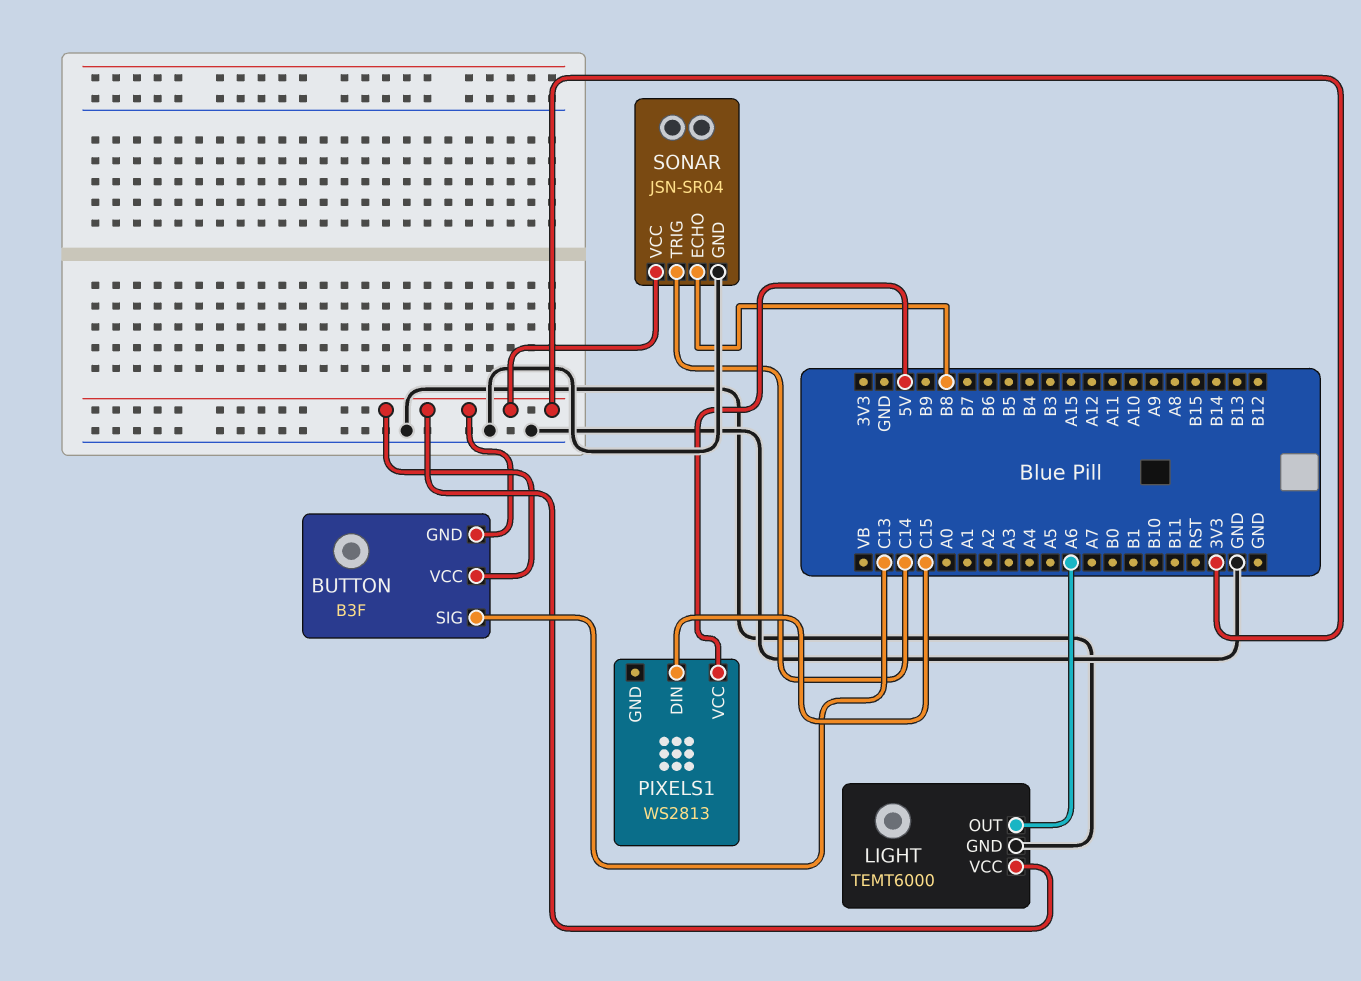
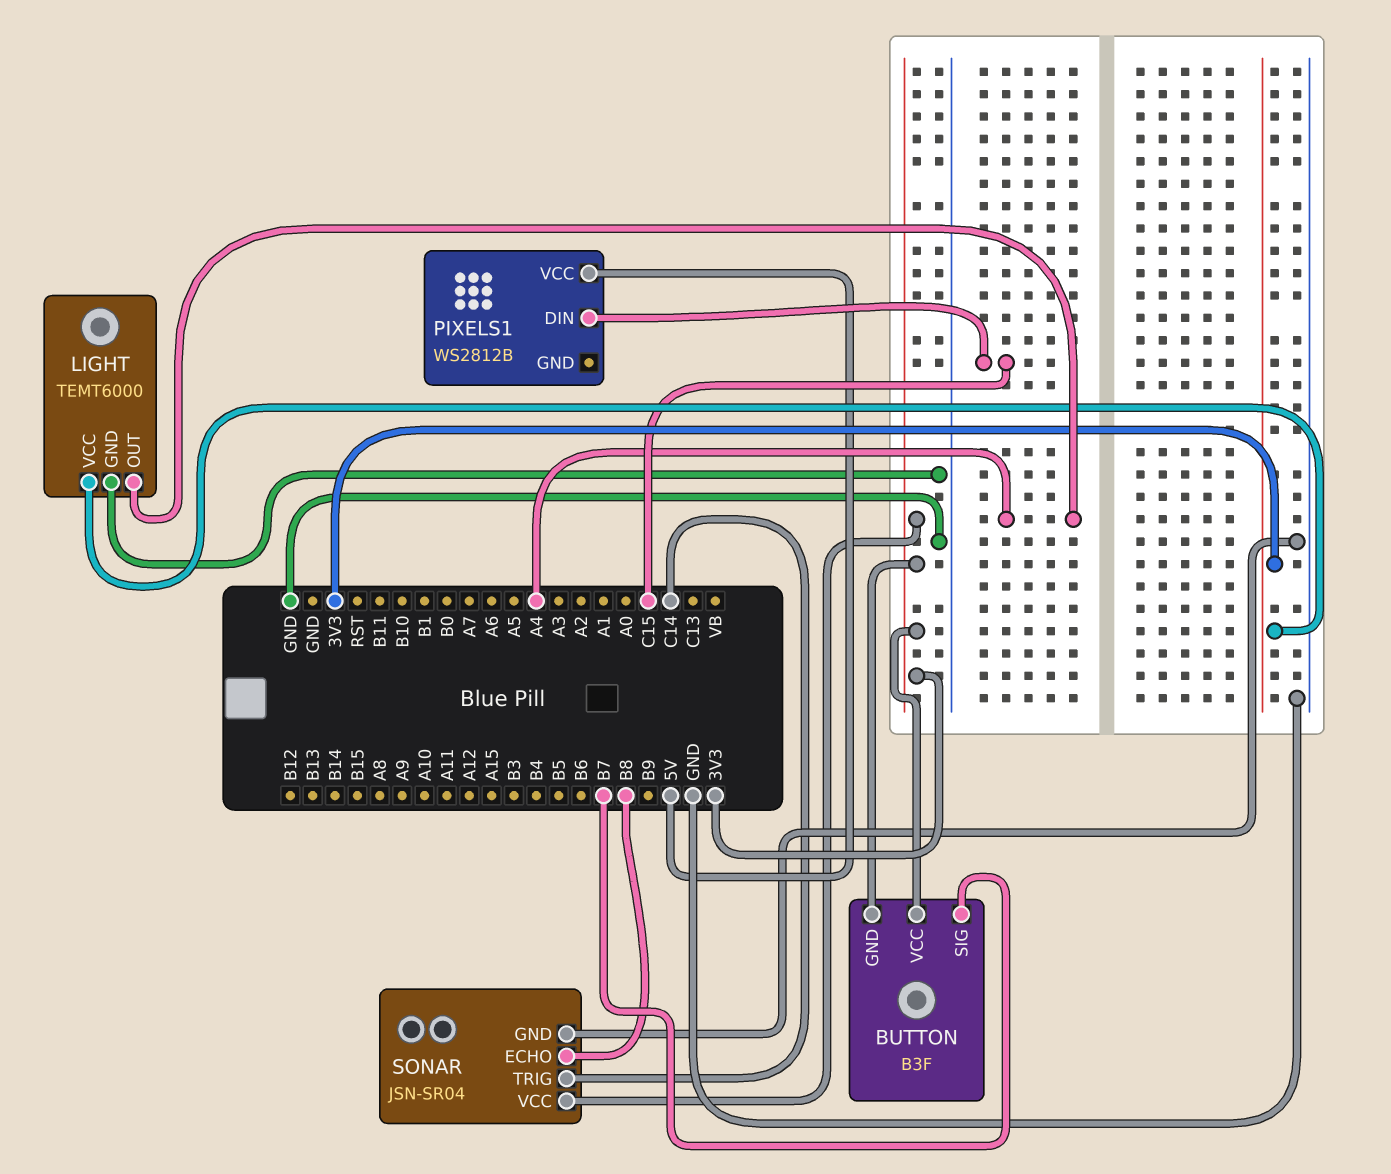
BUTTON pin SIG: C13 -> B7
LIGHT pin OUT: A6 -> A4
PIXELS1: WS2813 -> WS2812B

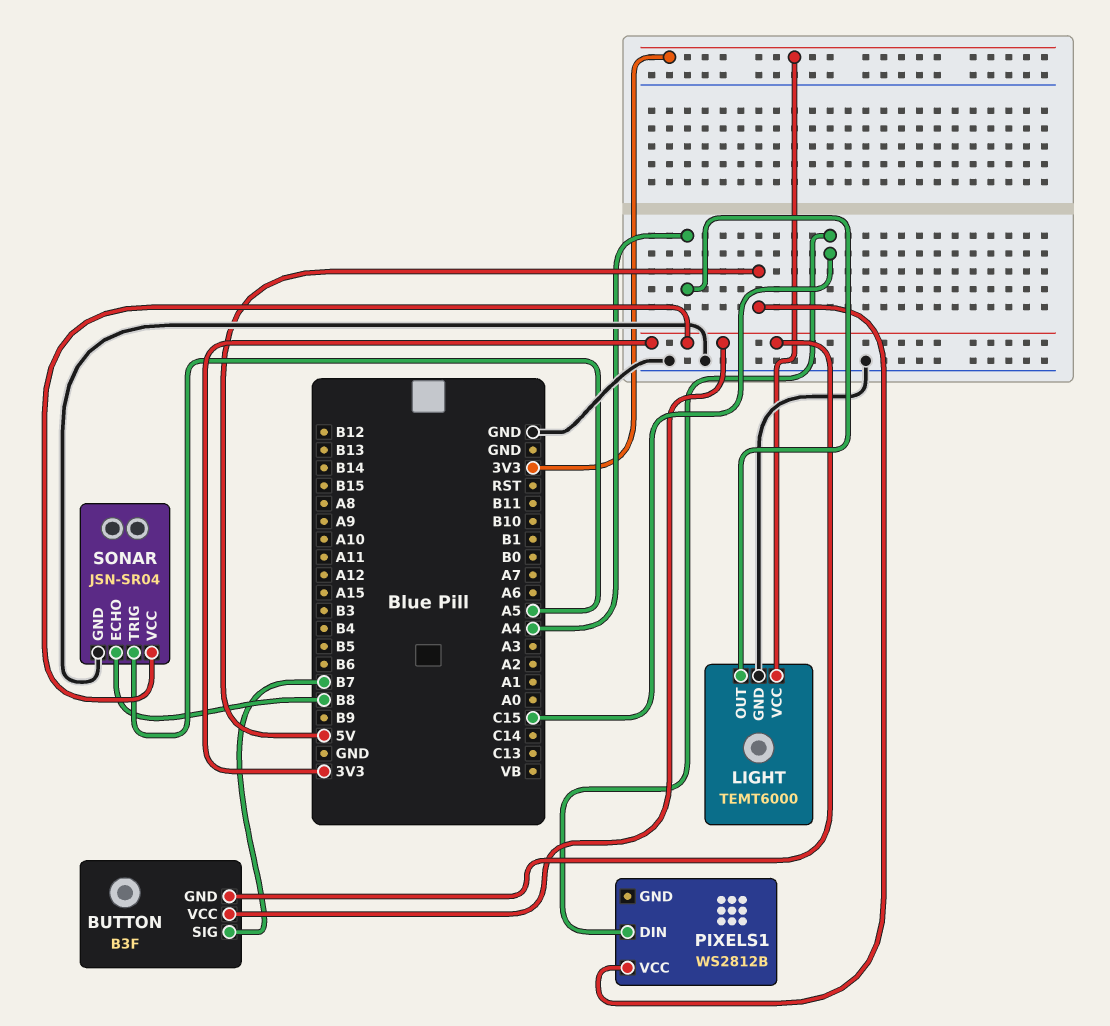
SONAR pin TRIG: C14 -> A5

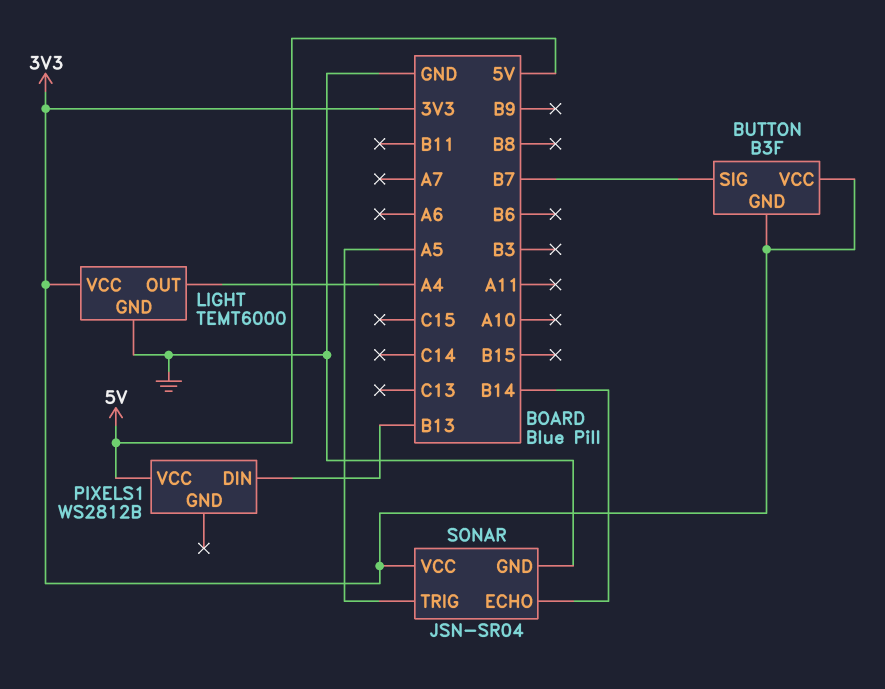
PIXELS1 pin DIN: C15 -> B13
SONAR pin ECHO: B8 -> B14

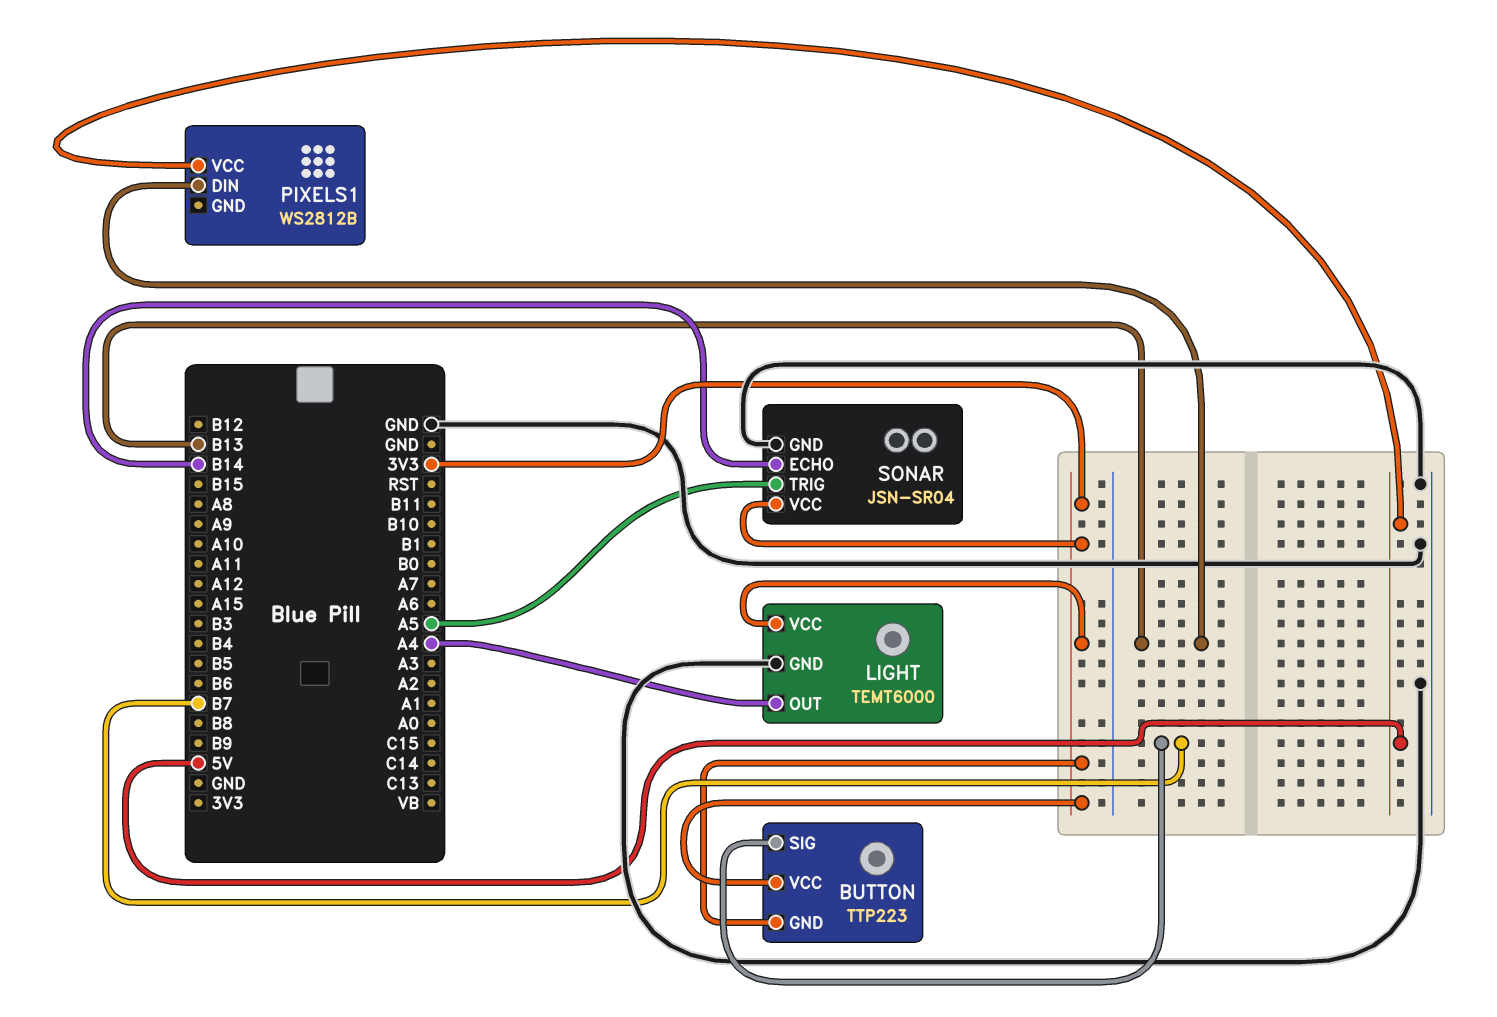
BUTTON: B3F -> TTP223

